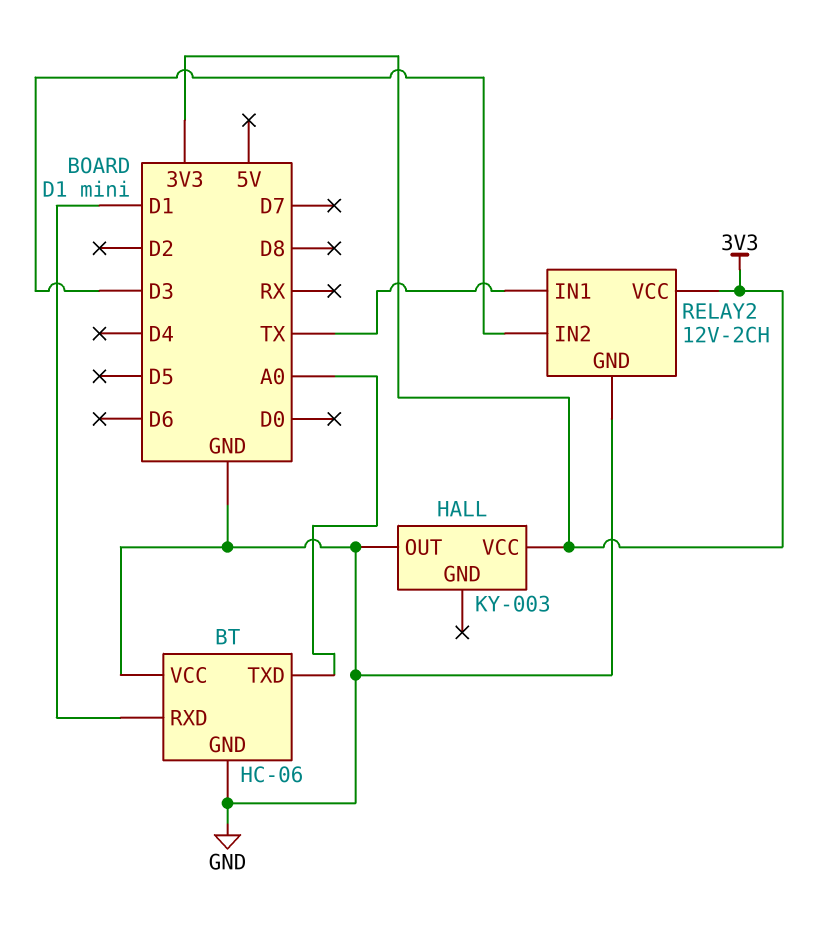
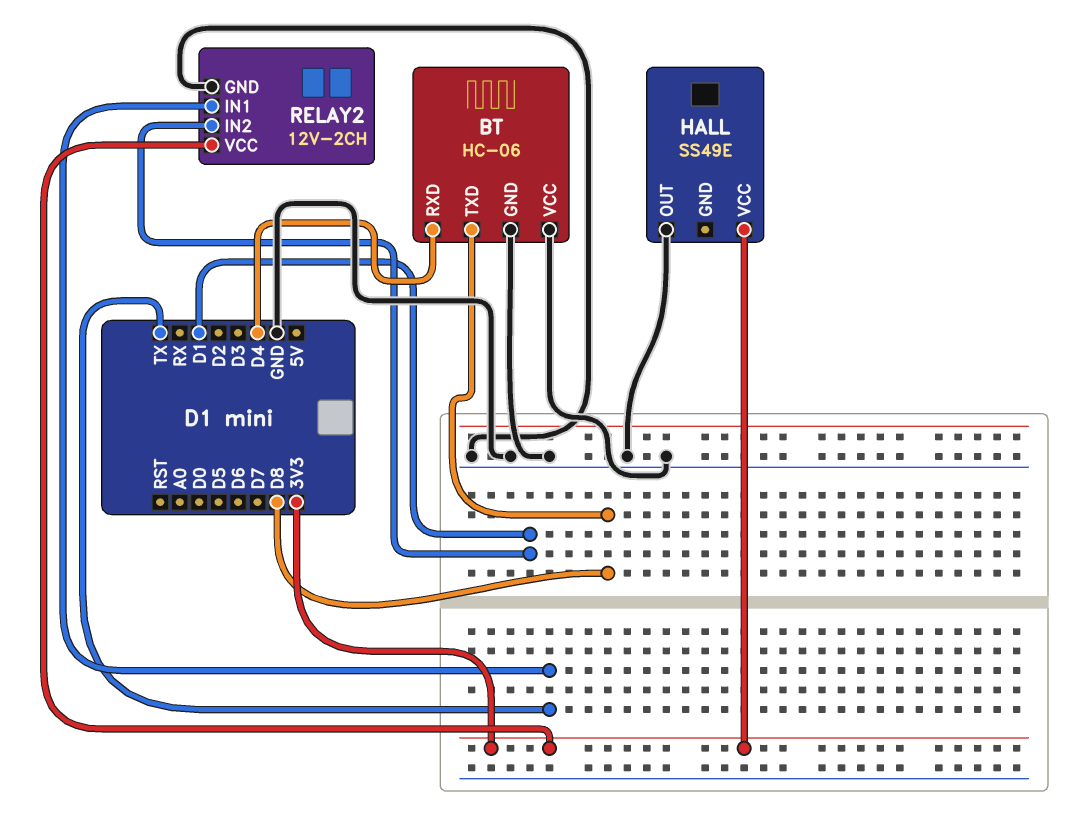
BT pin RXD: D1 -> D4
BT pin TXD: A0 -> D8
HALL: KY-003 -> SS49E
RELAY2 pin IN2: D3 -> D1

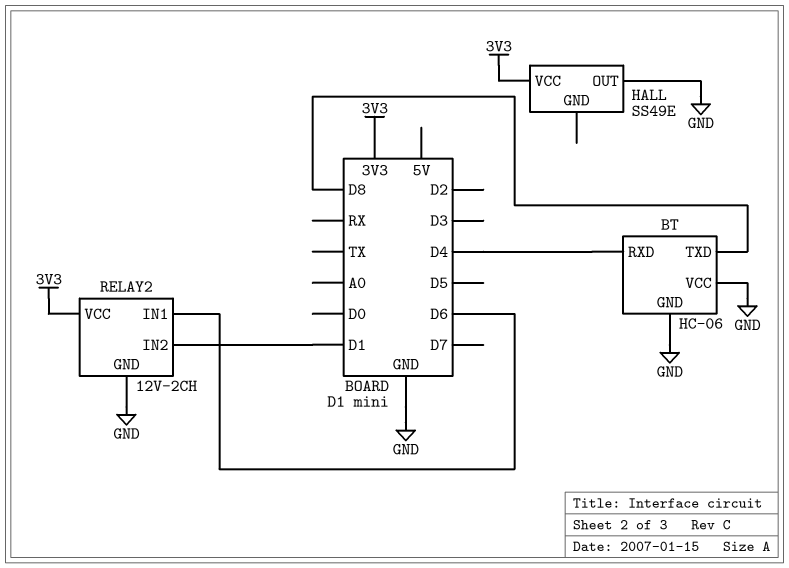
RELAY2 pin IN1: TX -> D6

